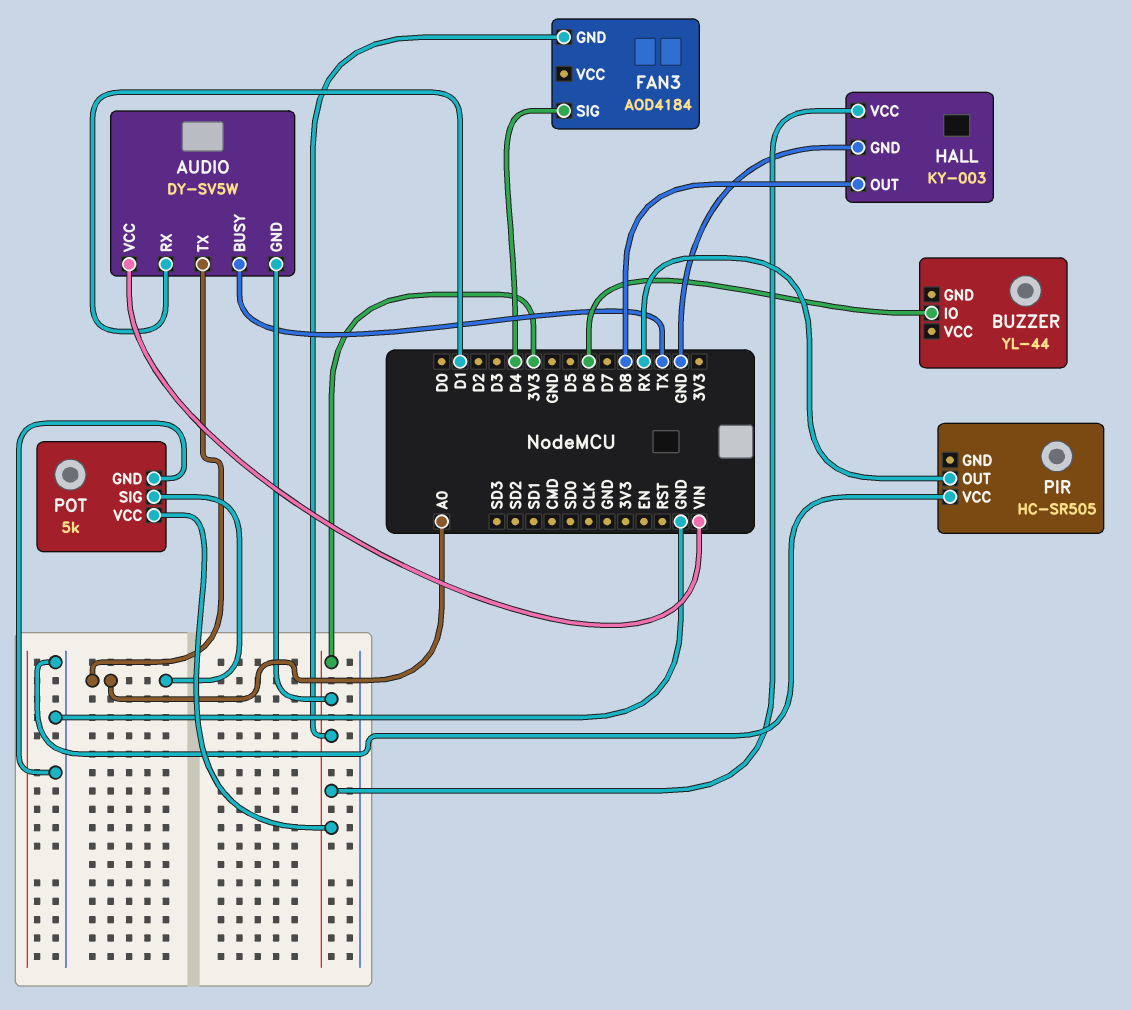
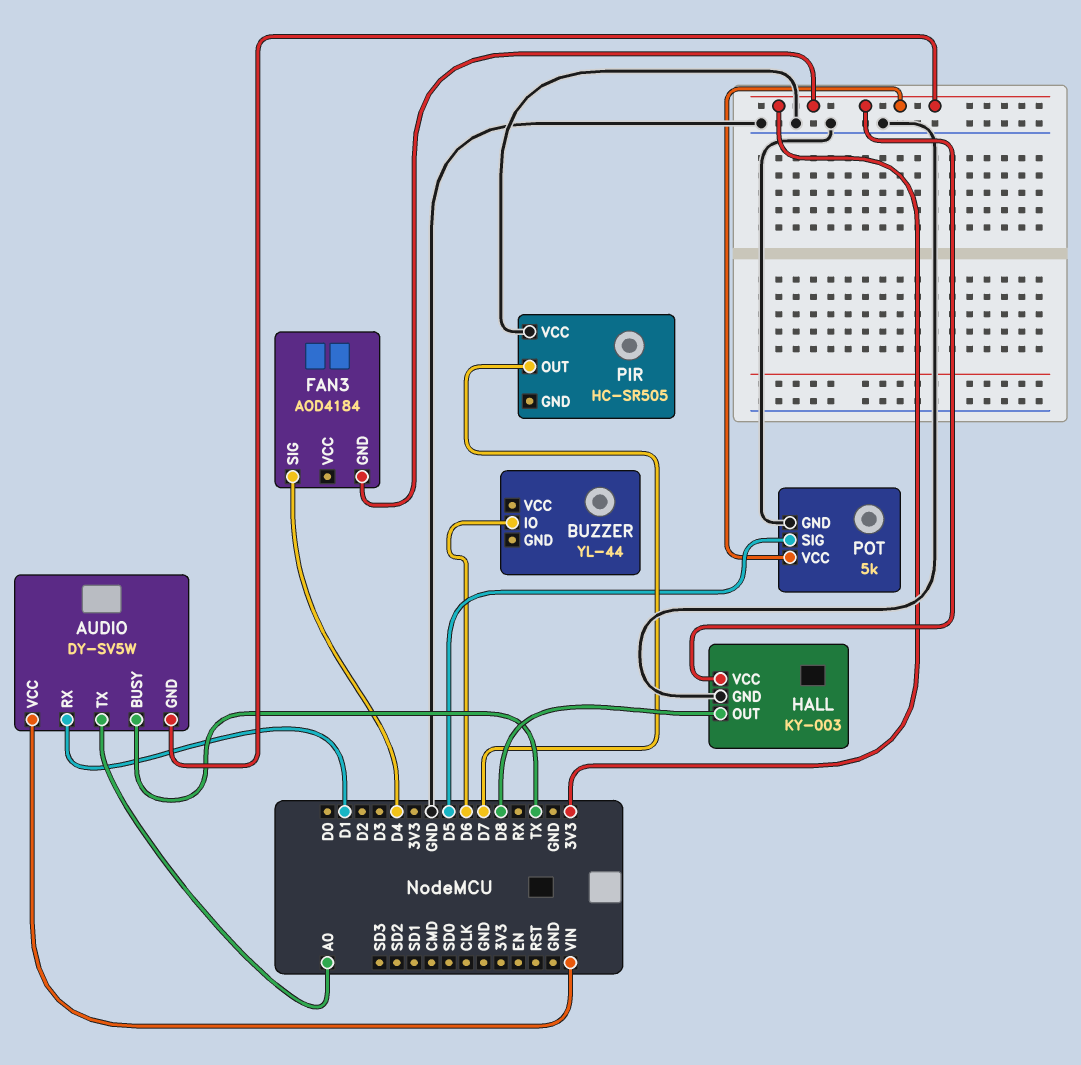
PIR pin OUT: RX -> D7
POT pin SIG: A0 -> D5

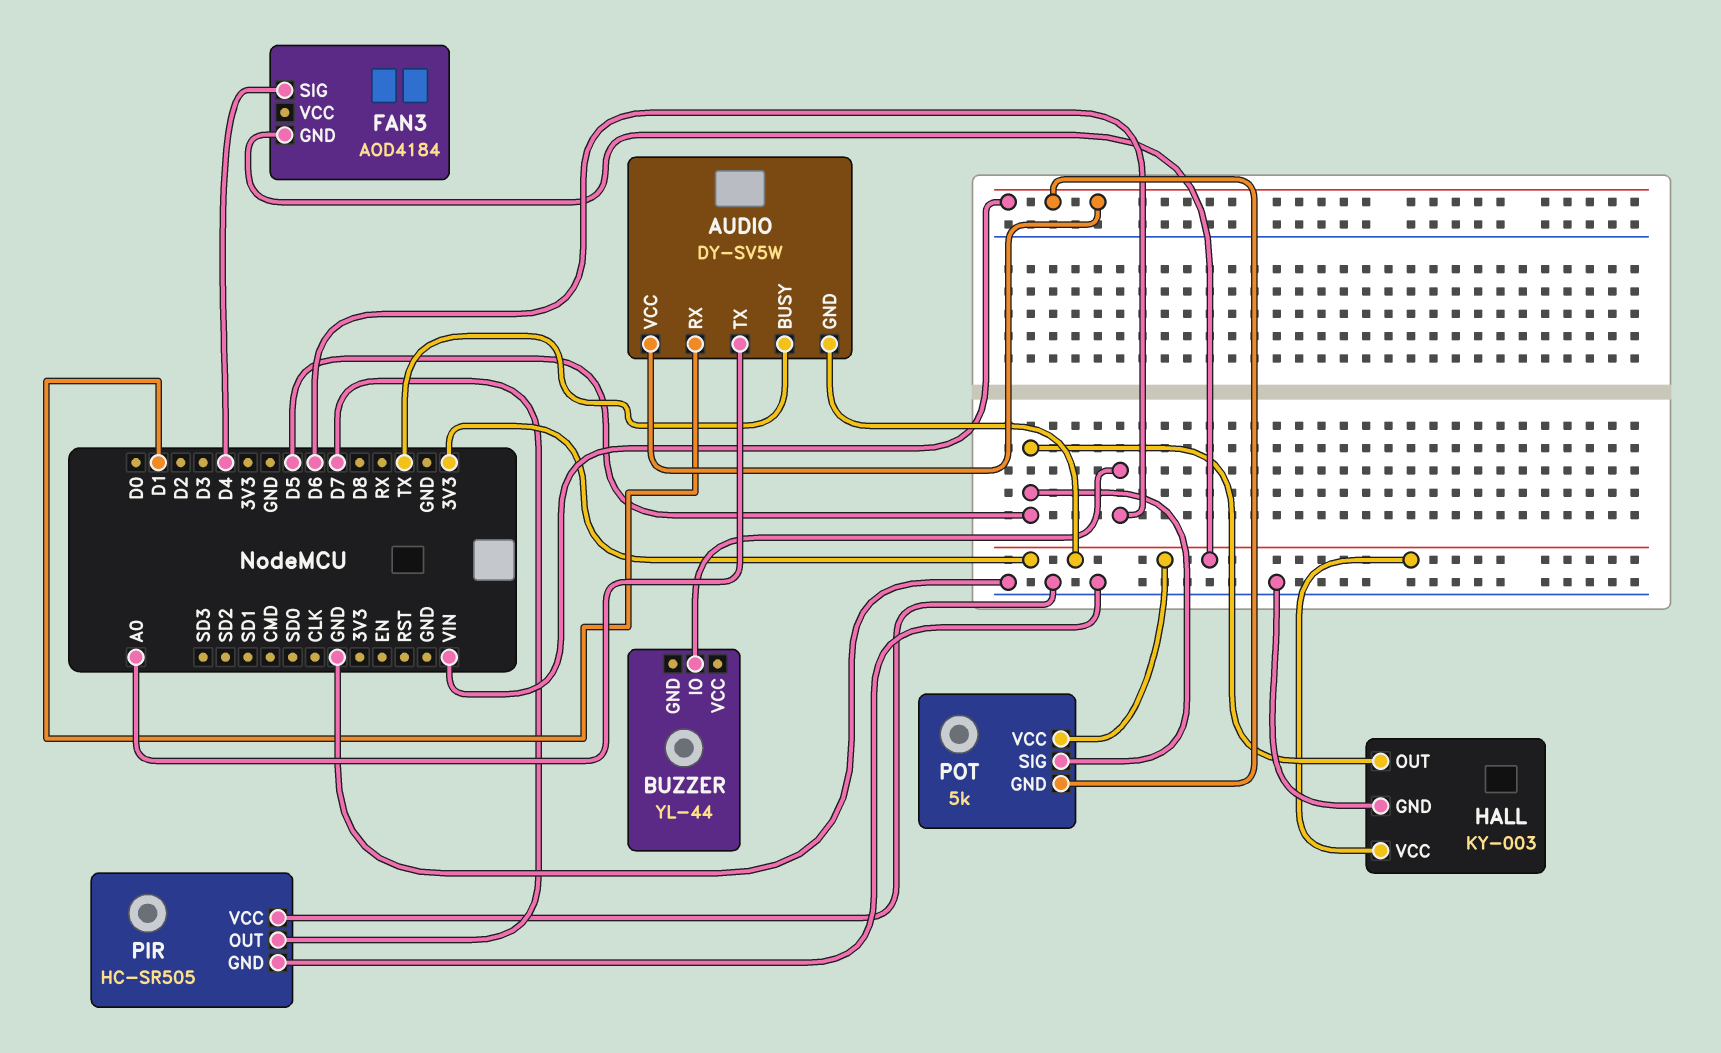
HALL pin OUT: D8 -> D5
PIR pin GND: none -> GND
POT pin GND: GND -> VIN

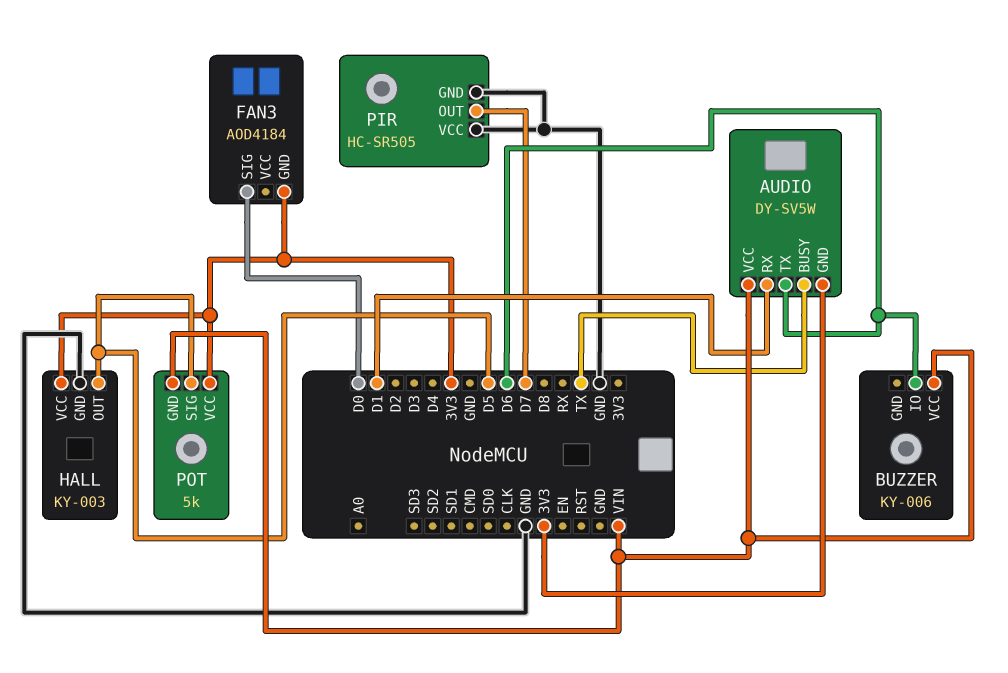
AUDIO pin TX: A0 -> D6
BUZZER: YL-44 -> KY-006
BUZZER pin VCC: none -> VIN
FAN3 pin SIG: D4 -> D0

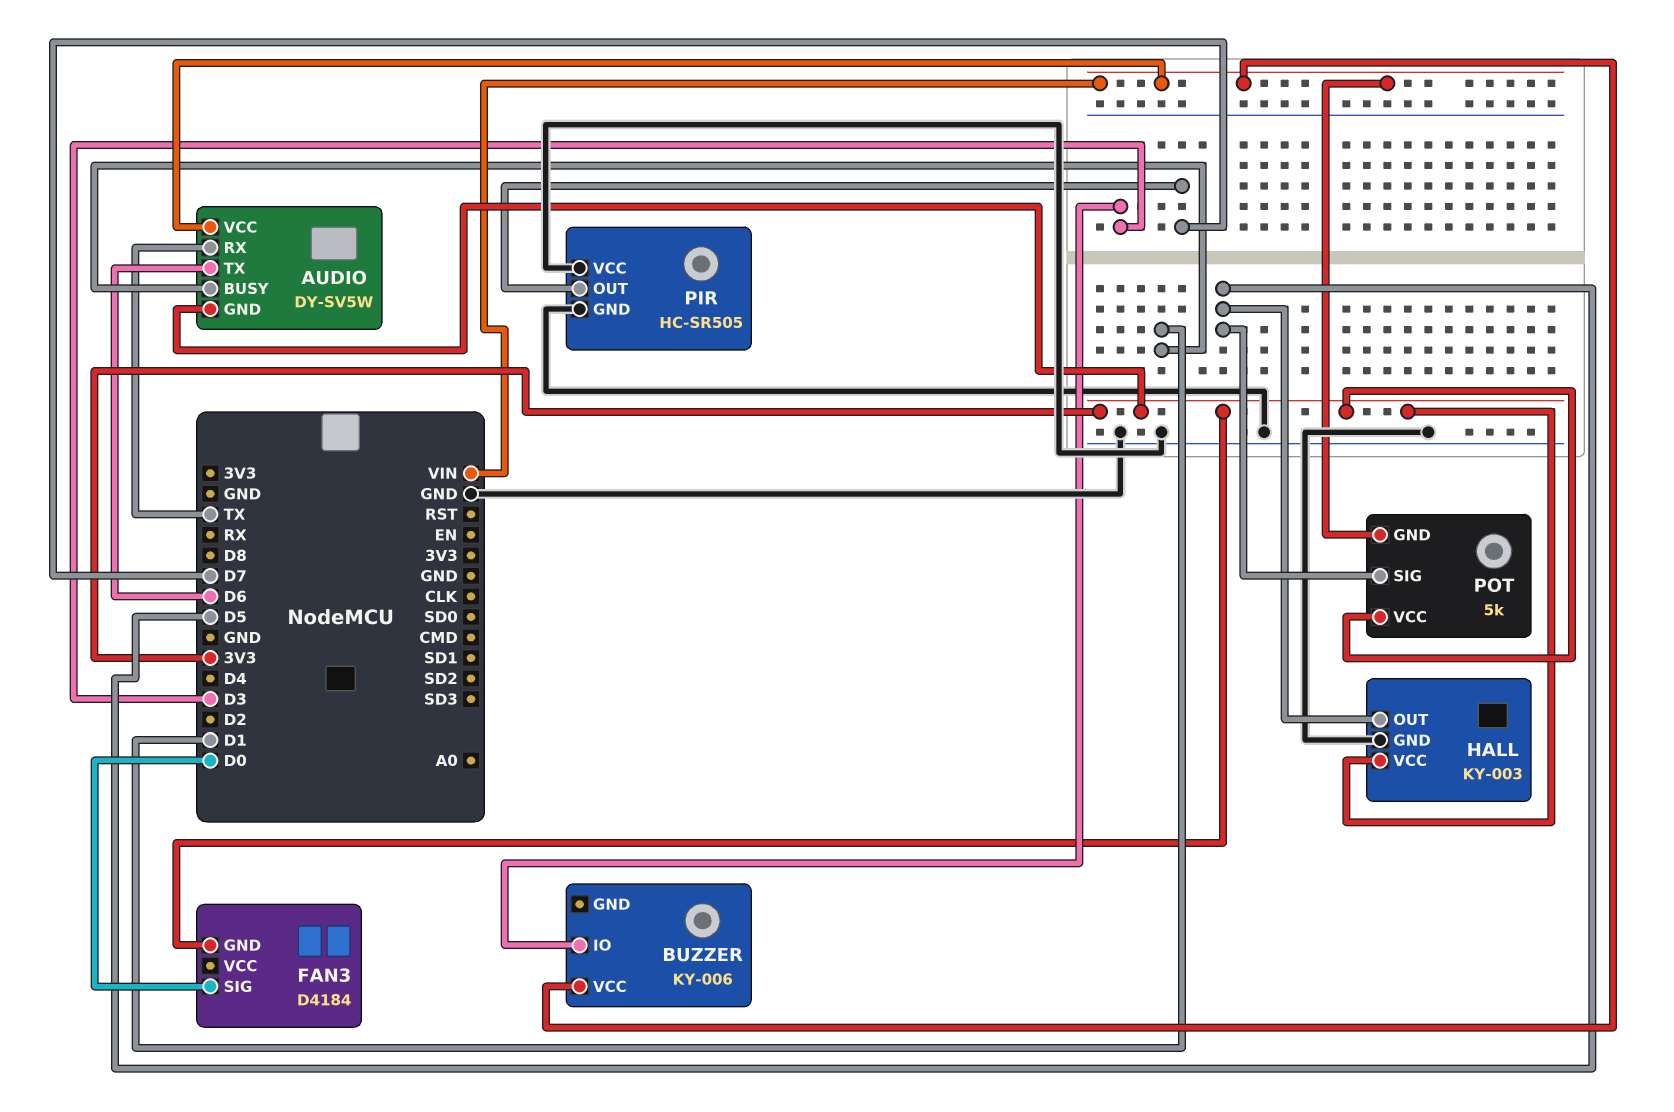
AUDIO pin BUSY: TX -> D1
AUDIO pin RX: D1 -> TX
BUZZER pin IO: D6 -> D3
FAN3: AOD4184 -> D4184

